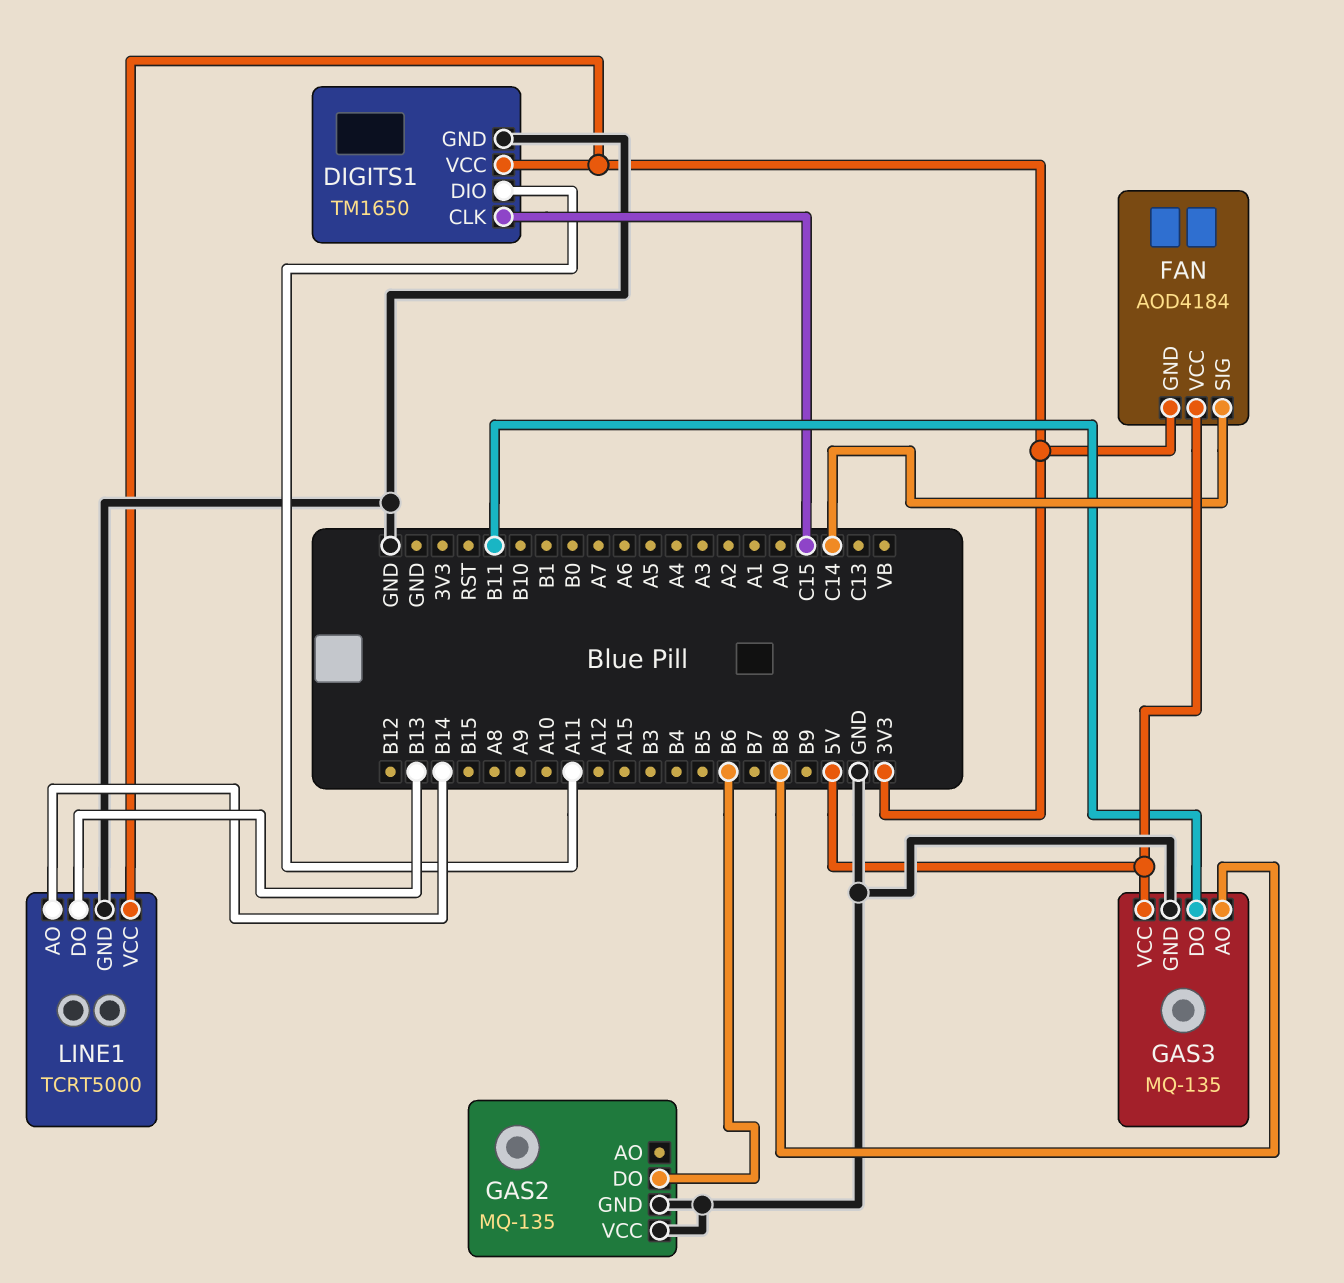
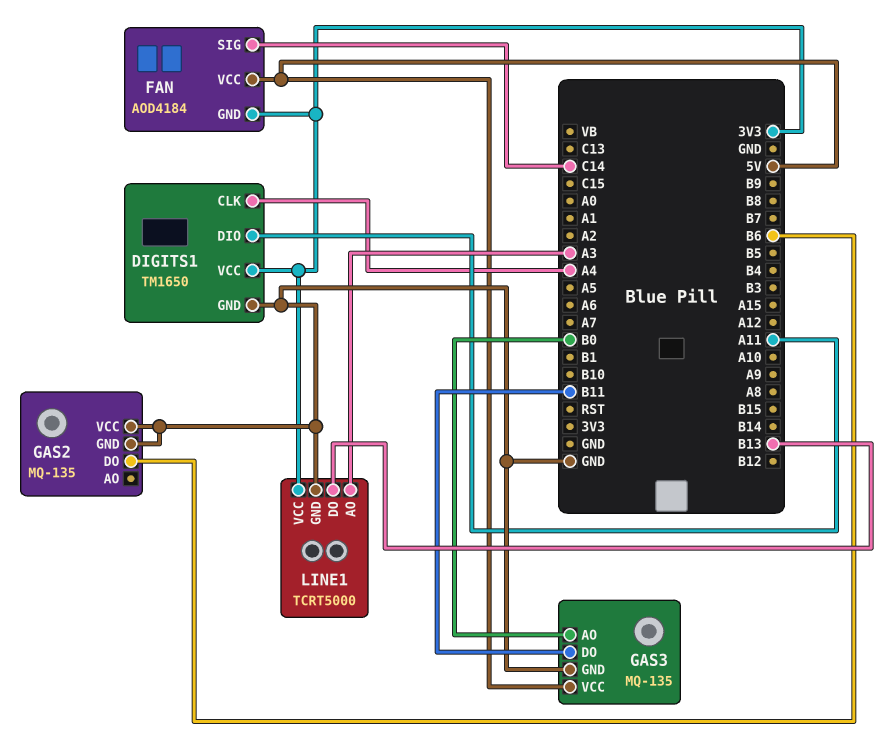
DIGITS1 pin CLK: C15 -> A4
GAS3 pin AO: B8 -> B0
LINE1 pin AO: B14 -> A3

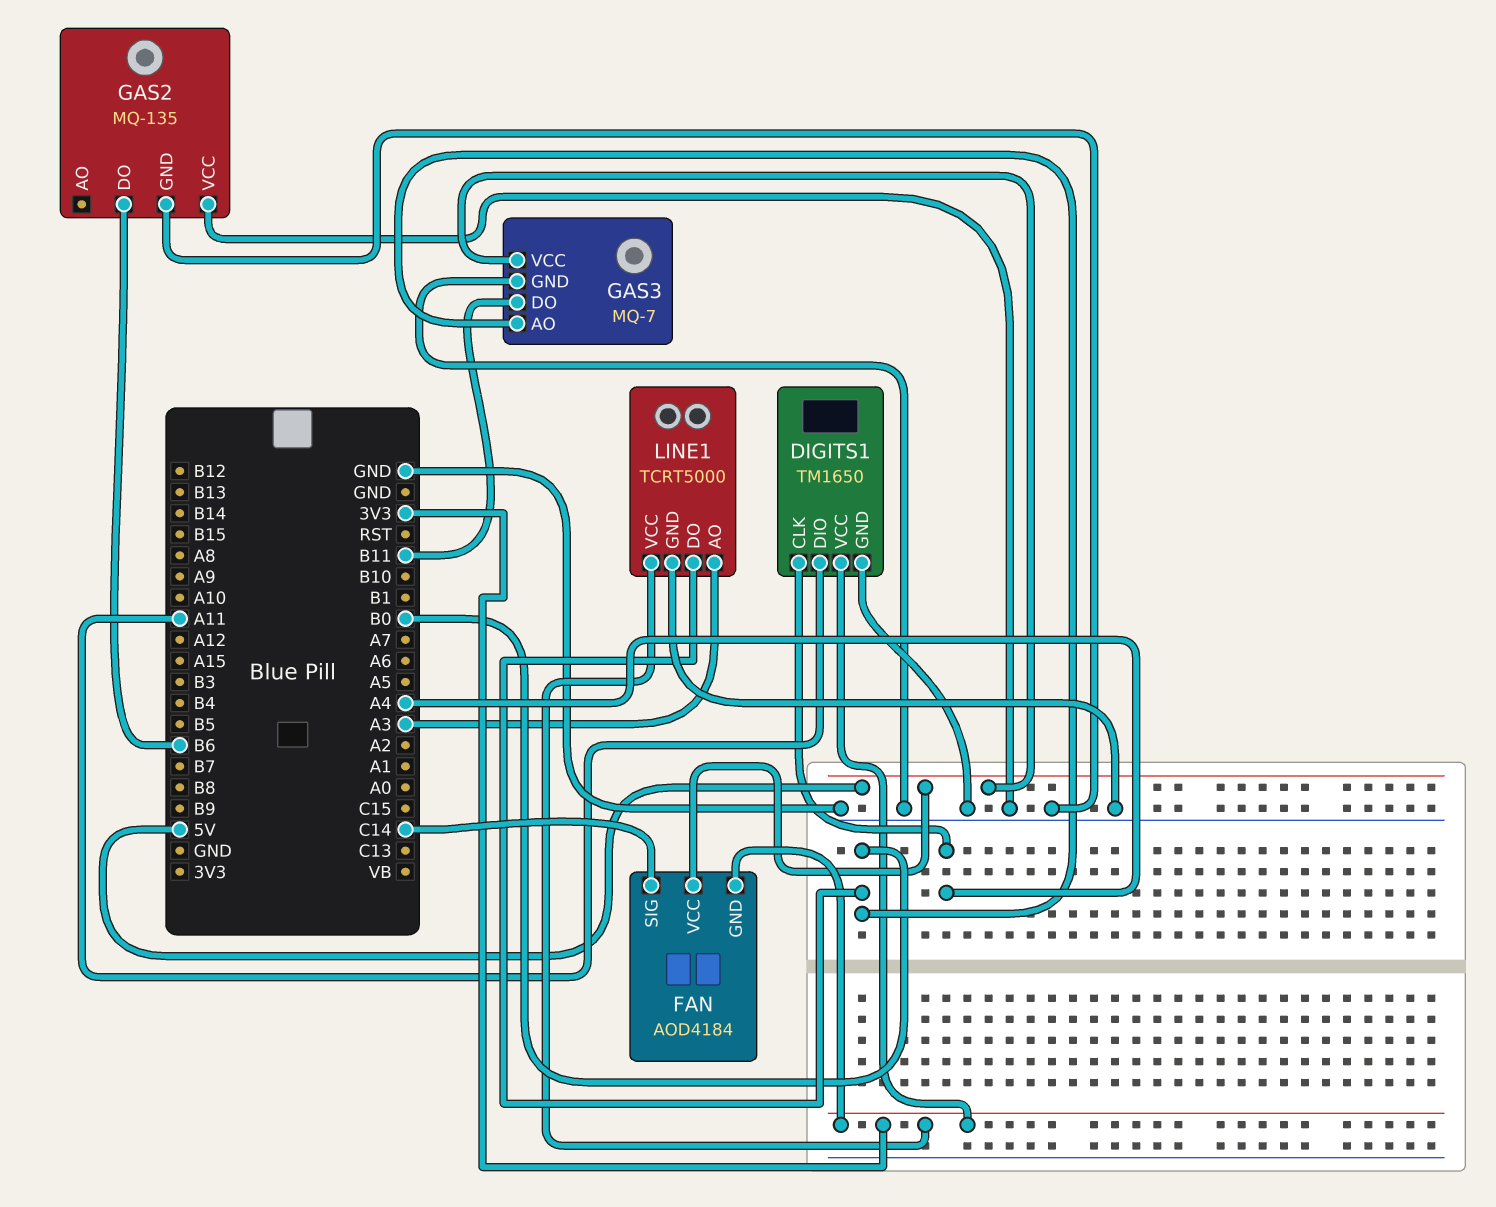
GAS3: MQ-135 -> MQ-7
LINE1 pin DO: B13 -> B0

